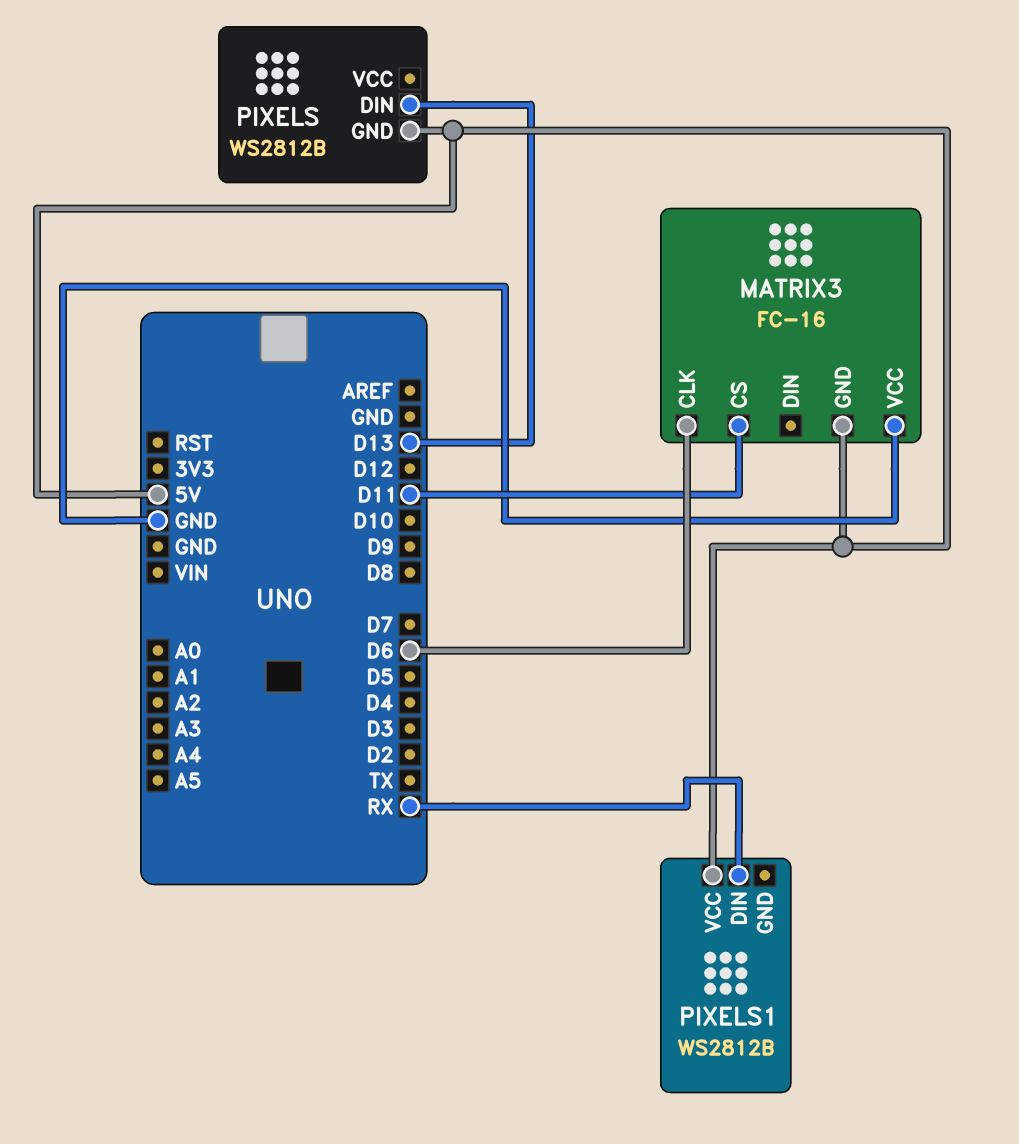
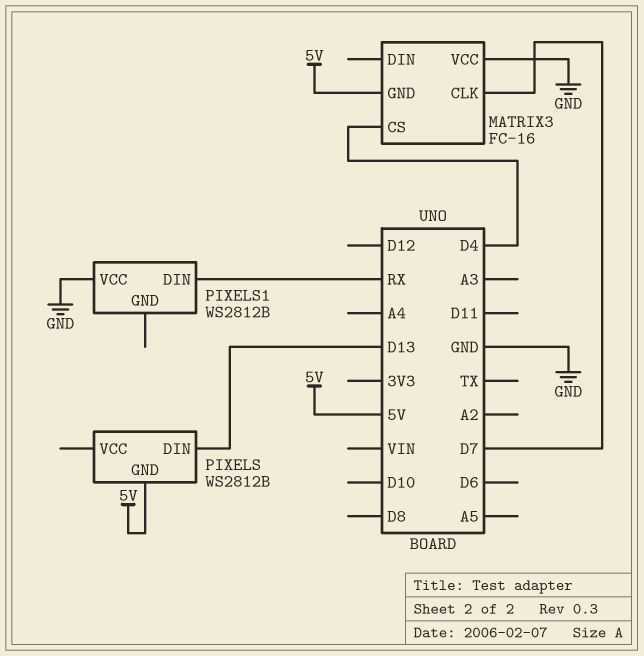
MATRIX3 pin CLK: D6 -> D7
MATRIX3 pin CS: D11 -> D4
PIXELS1 pin VCC: 5V -> GND

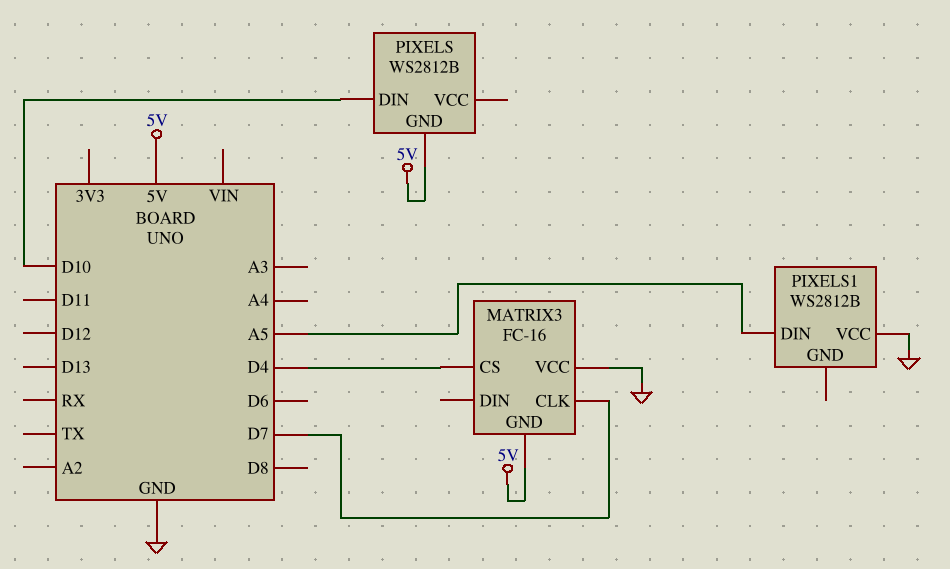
PIXELS pin DIN: D13 -> D10
PIXELS1 pin DIN: RX -> A5

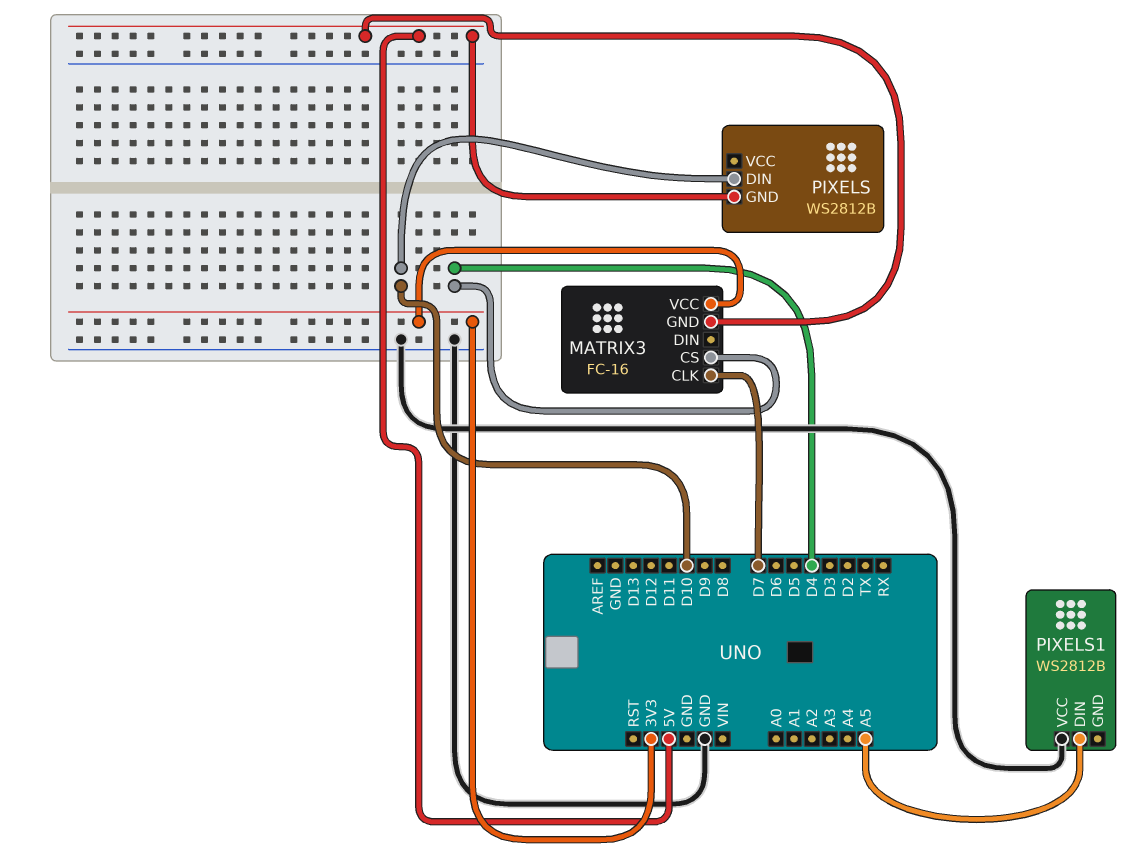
MATRIX3 pin VCC: GND -> 3V3

